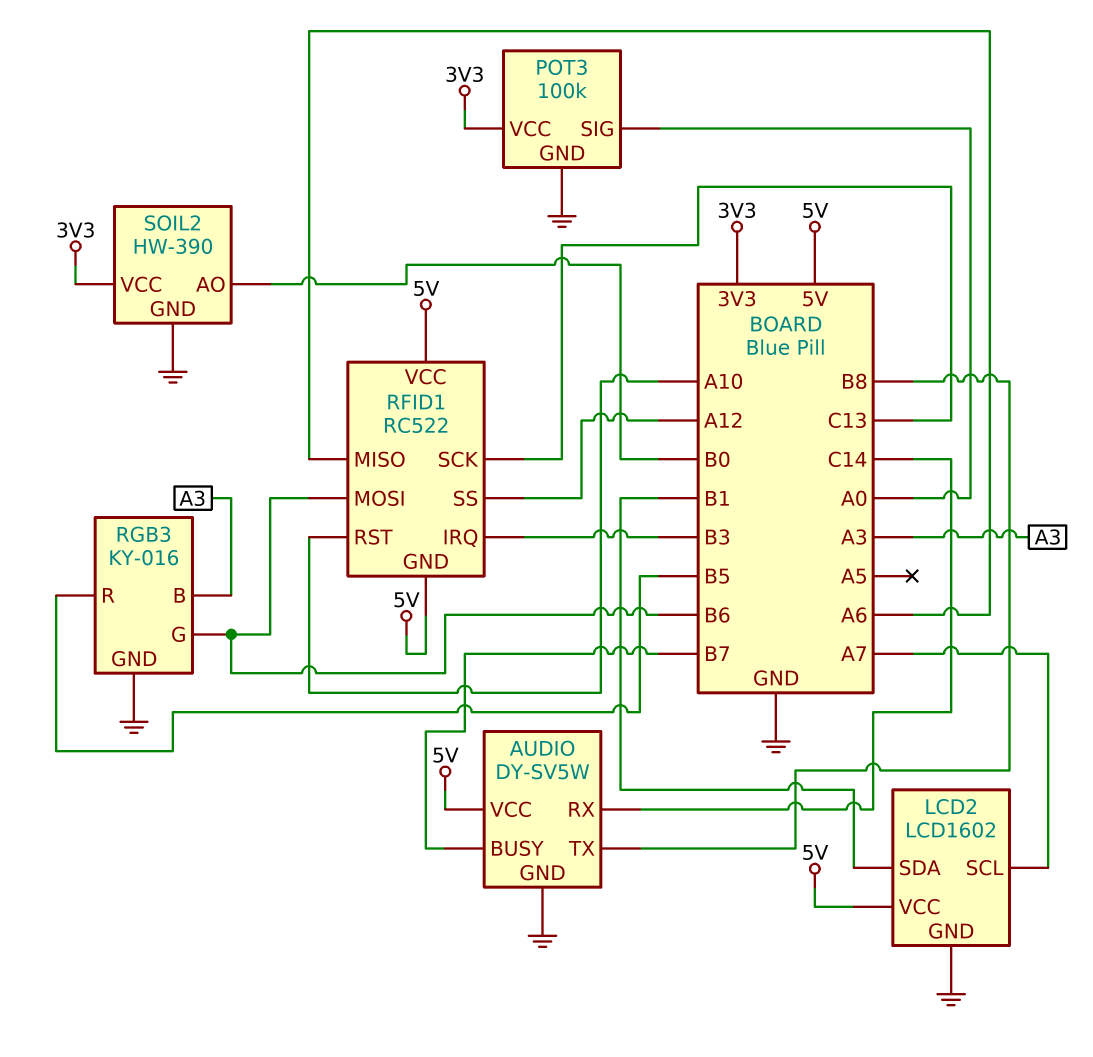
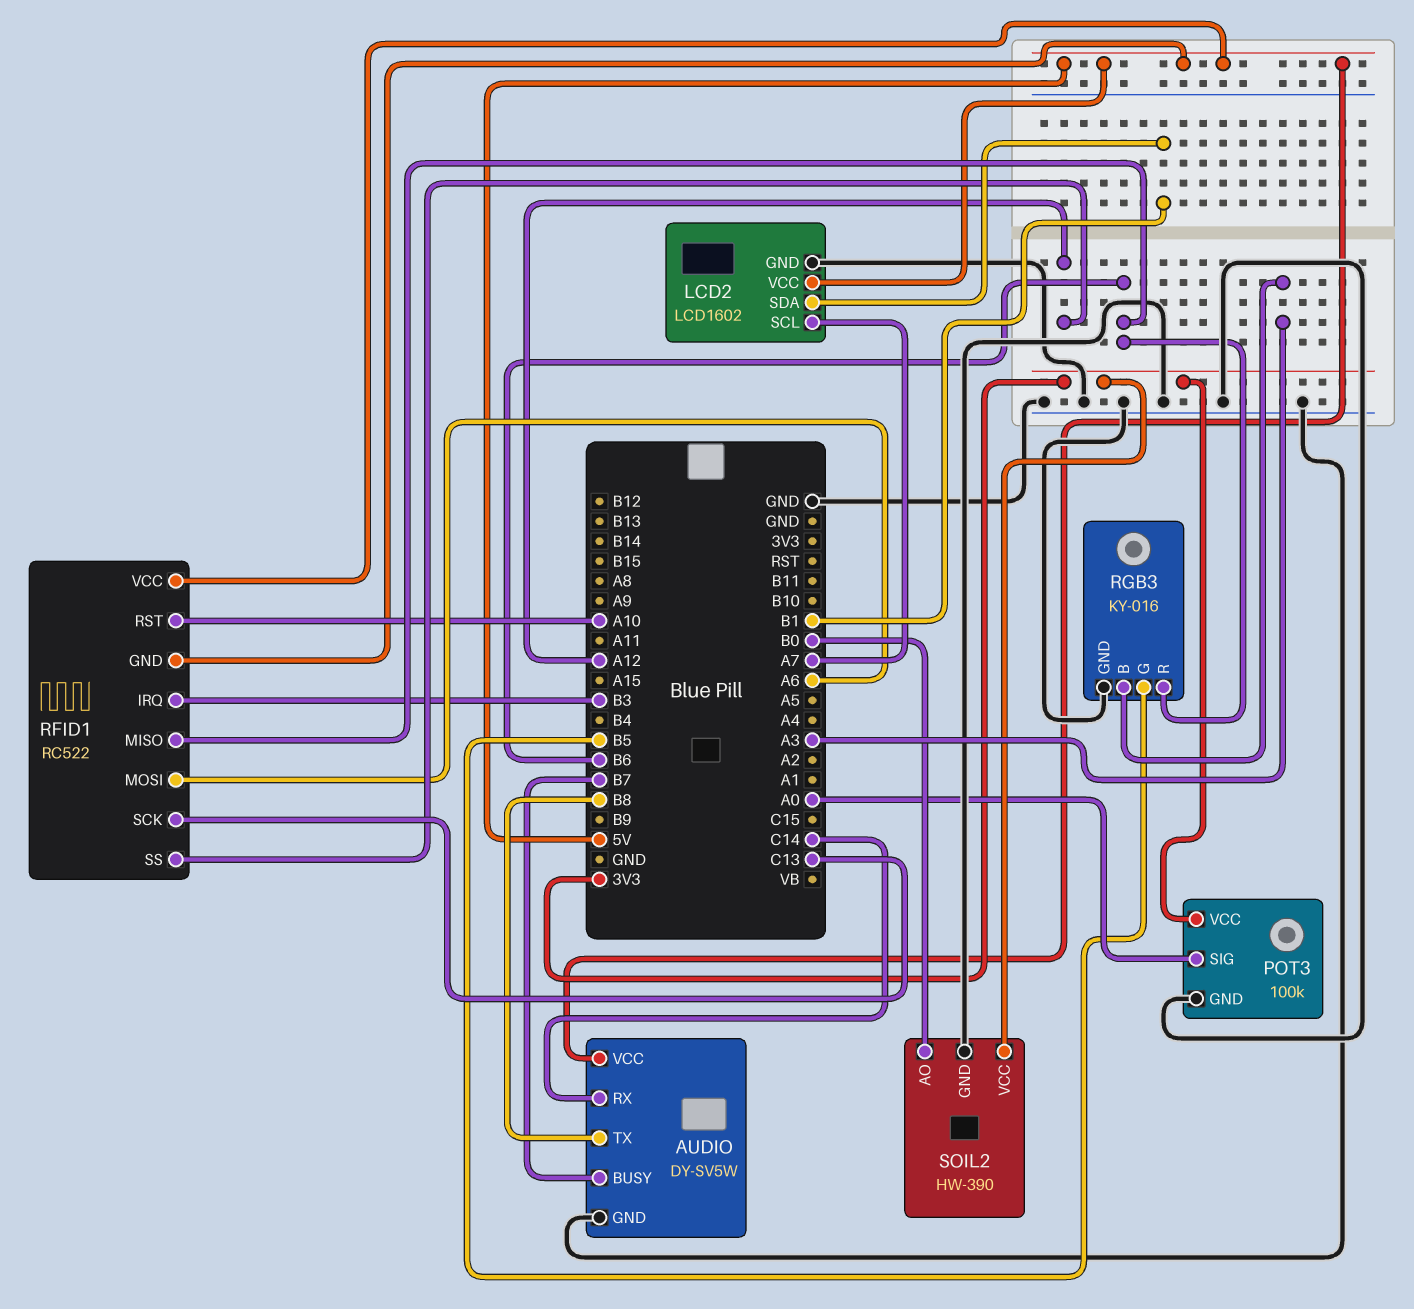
RFID1 pin MISO: A6 -> B6
RFID1 pin MOSI: B6 -> A6
RGB3 pin G: B6 -> B5
RGB3 pin R: B5 -> B6

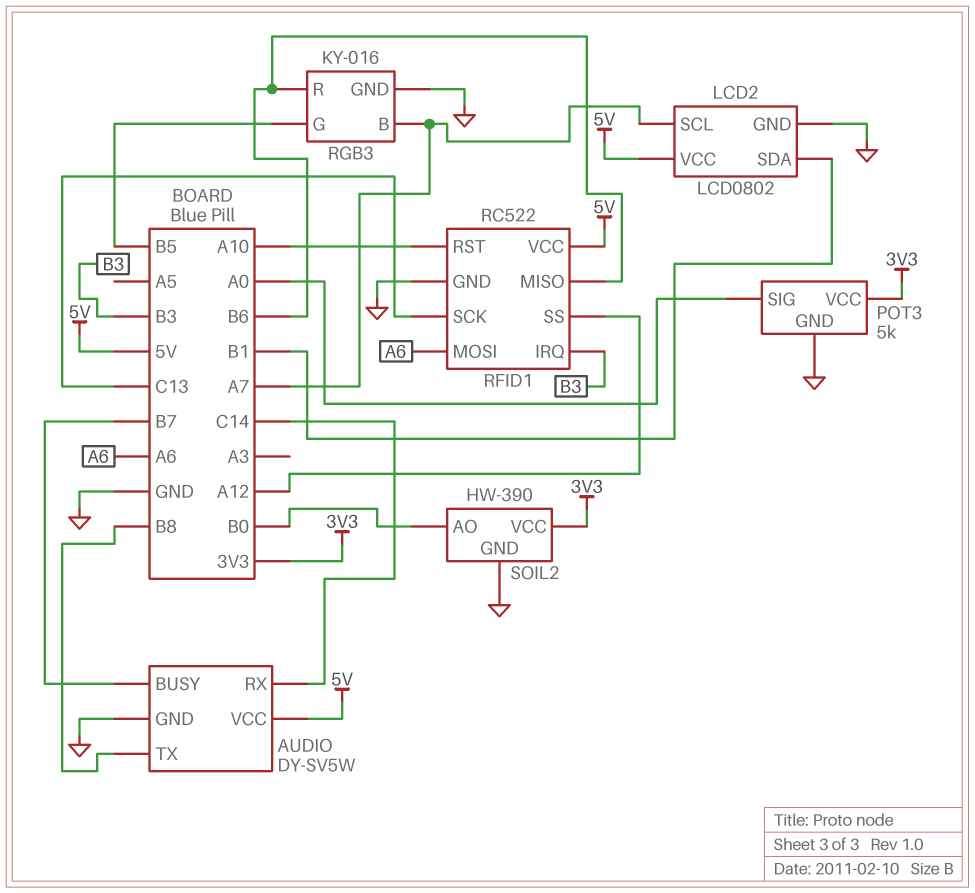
LCD2: LCD1602 -> LCD0802
POT3: 100k -> 5k
RFID1 pin GND: 5V -> GND
RGB3 pin B: A3 -> A7

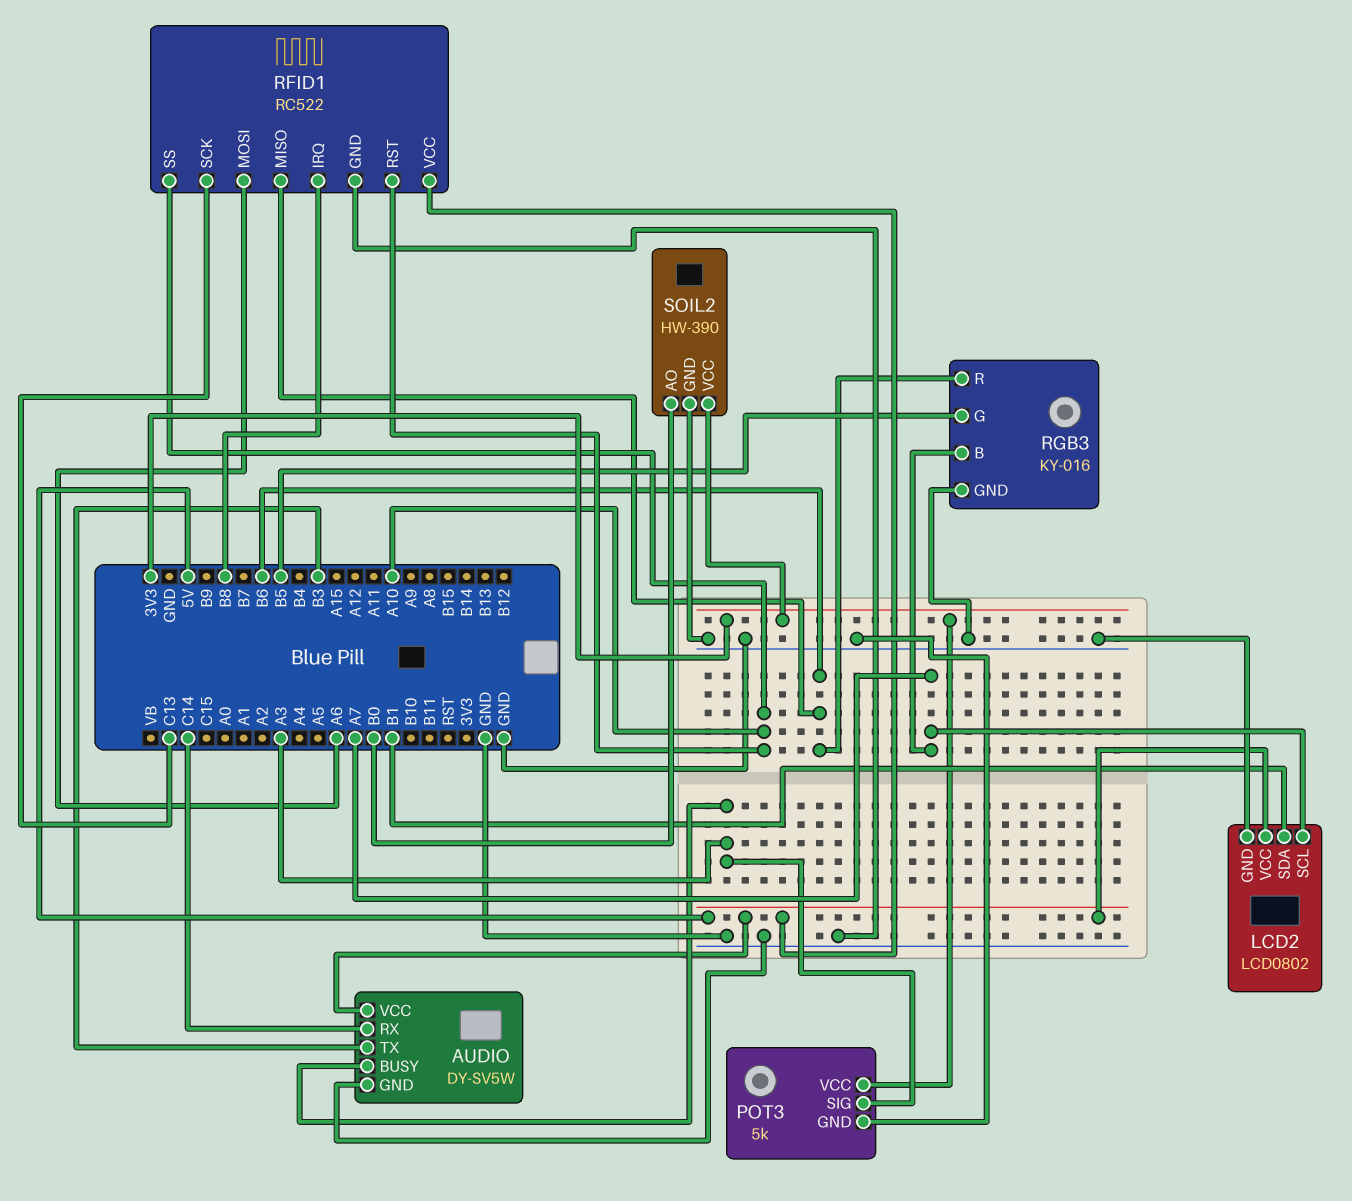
AUDIO pin BUSY: B7 -> A3
AUDIO pin TX: B8 -> B3
POT3 pin SIG: A0 -> A3
RFID1 pin IRQ: B3 -> B8
RFID1 pin SS: A12 -> A10

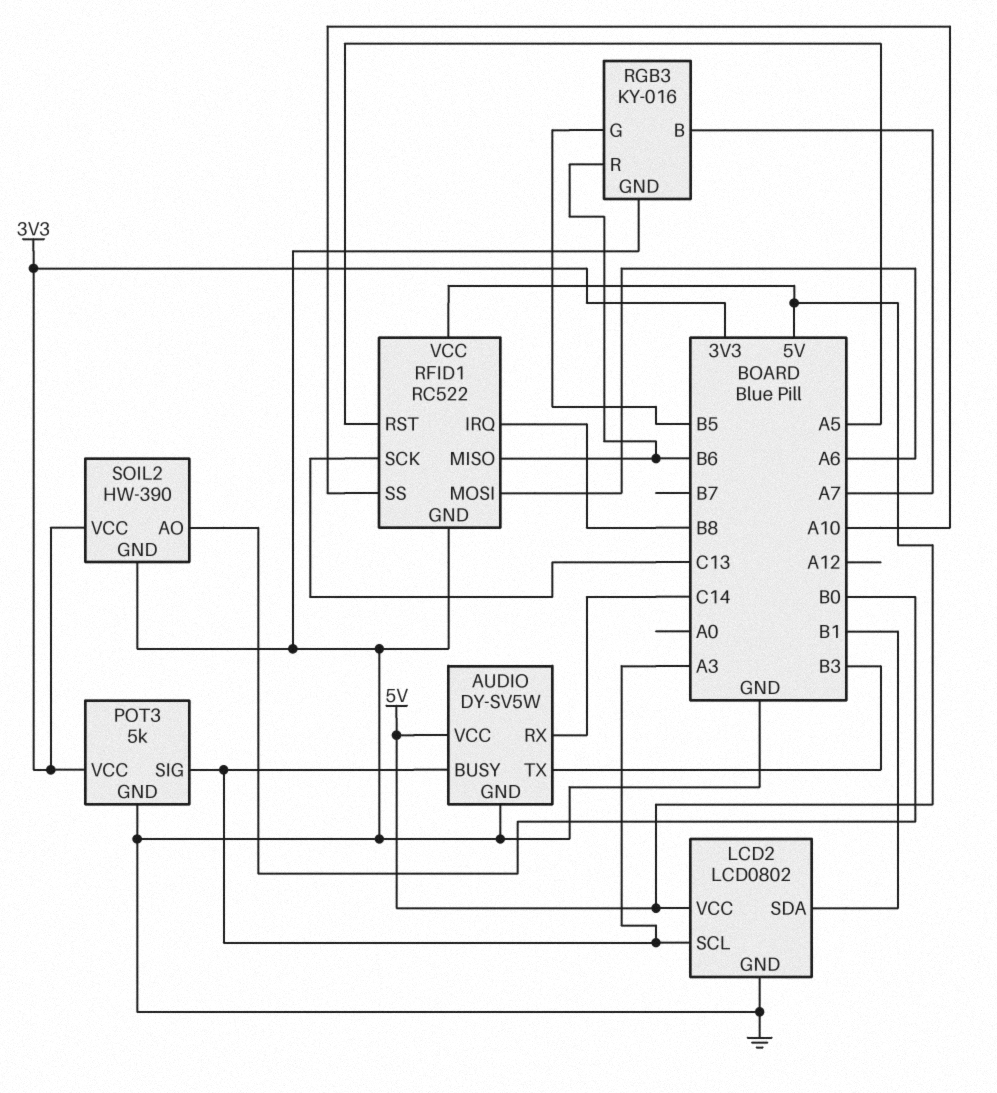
LCD2 pin SCL: A7 -> A3
RFID1 pin RST: A10 -> A5

